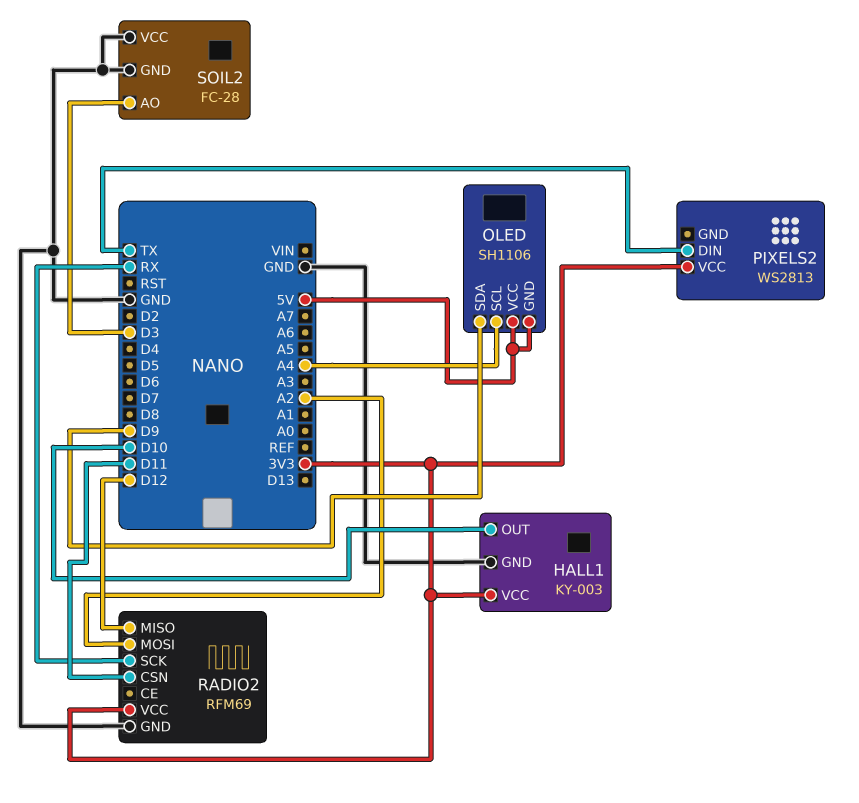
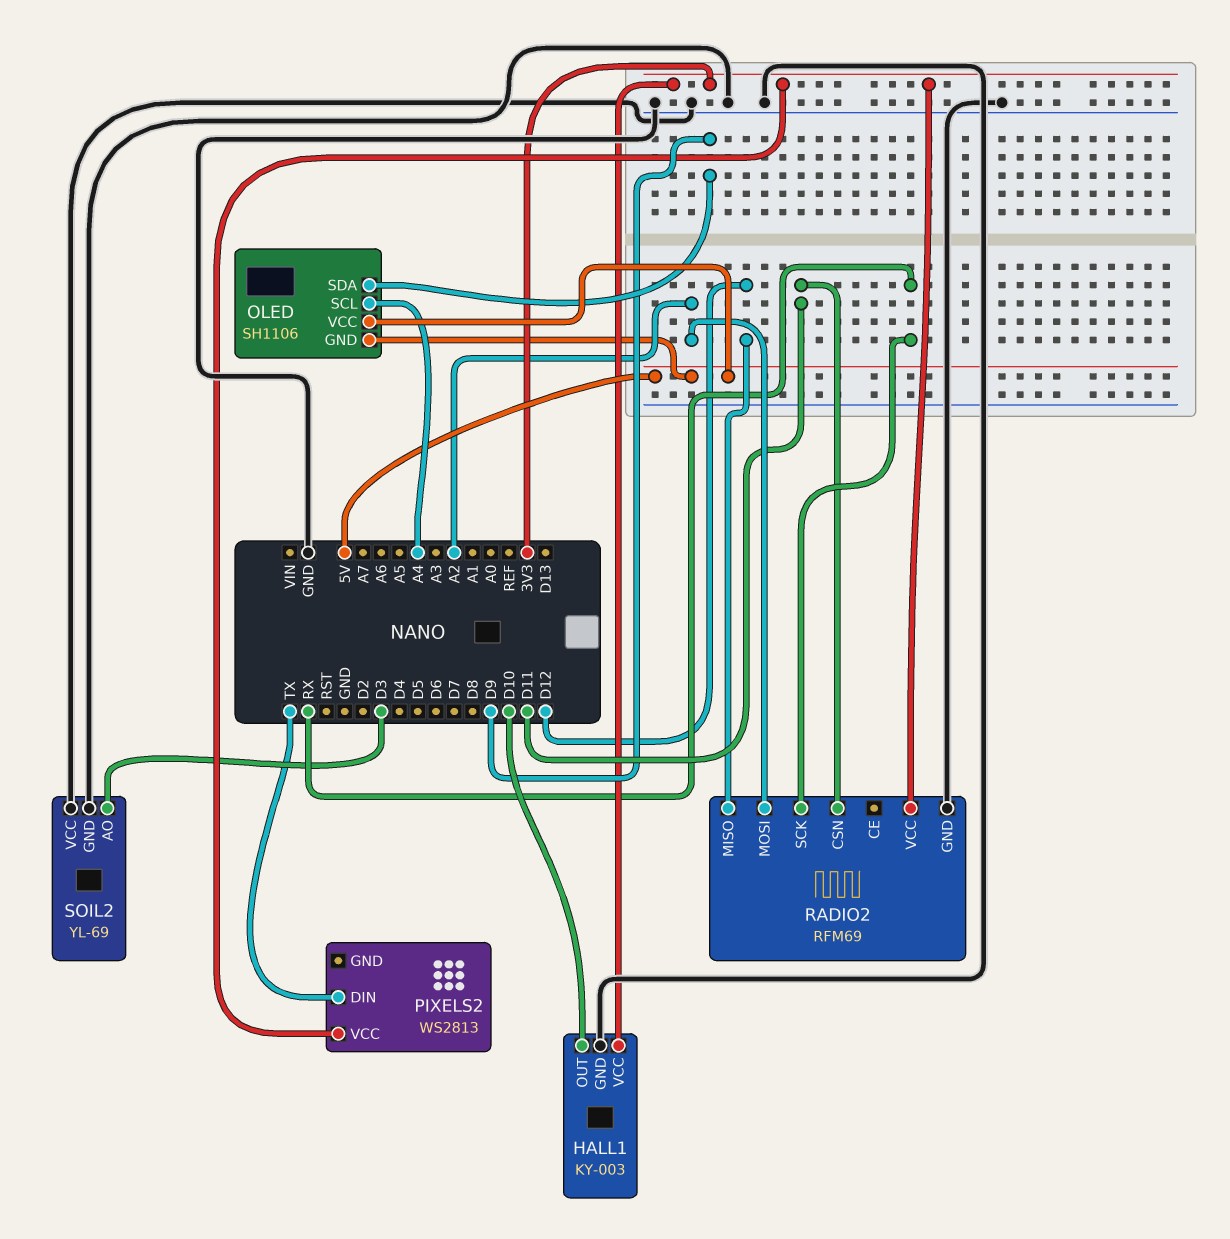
SOIL2: FC-28 -> YL-69

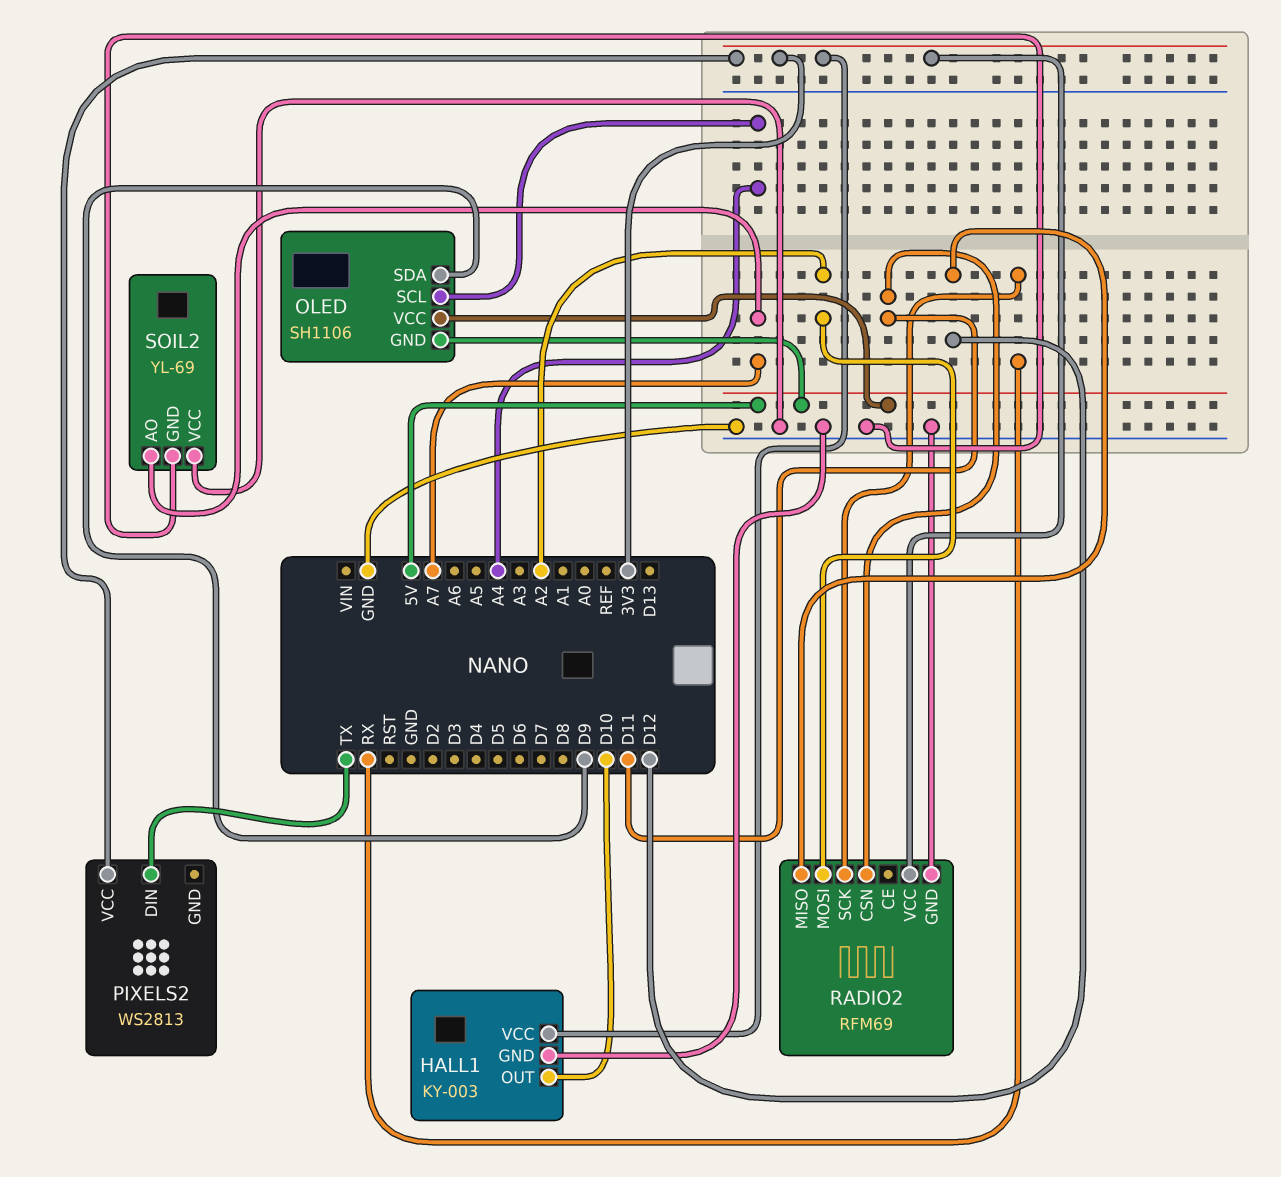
SOIL2 pin AO: D3 -> A7

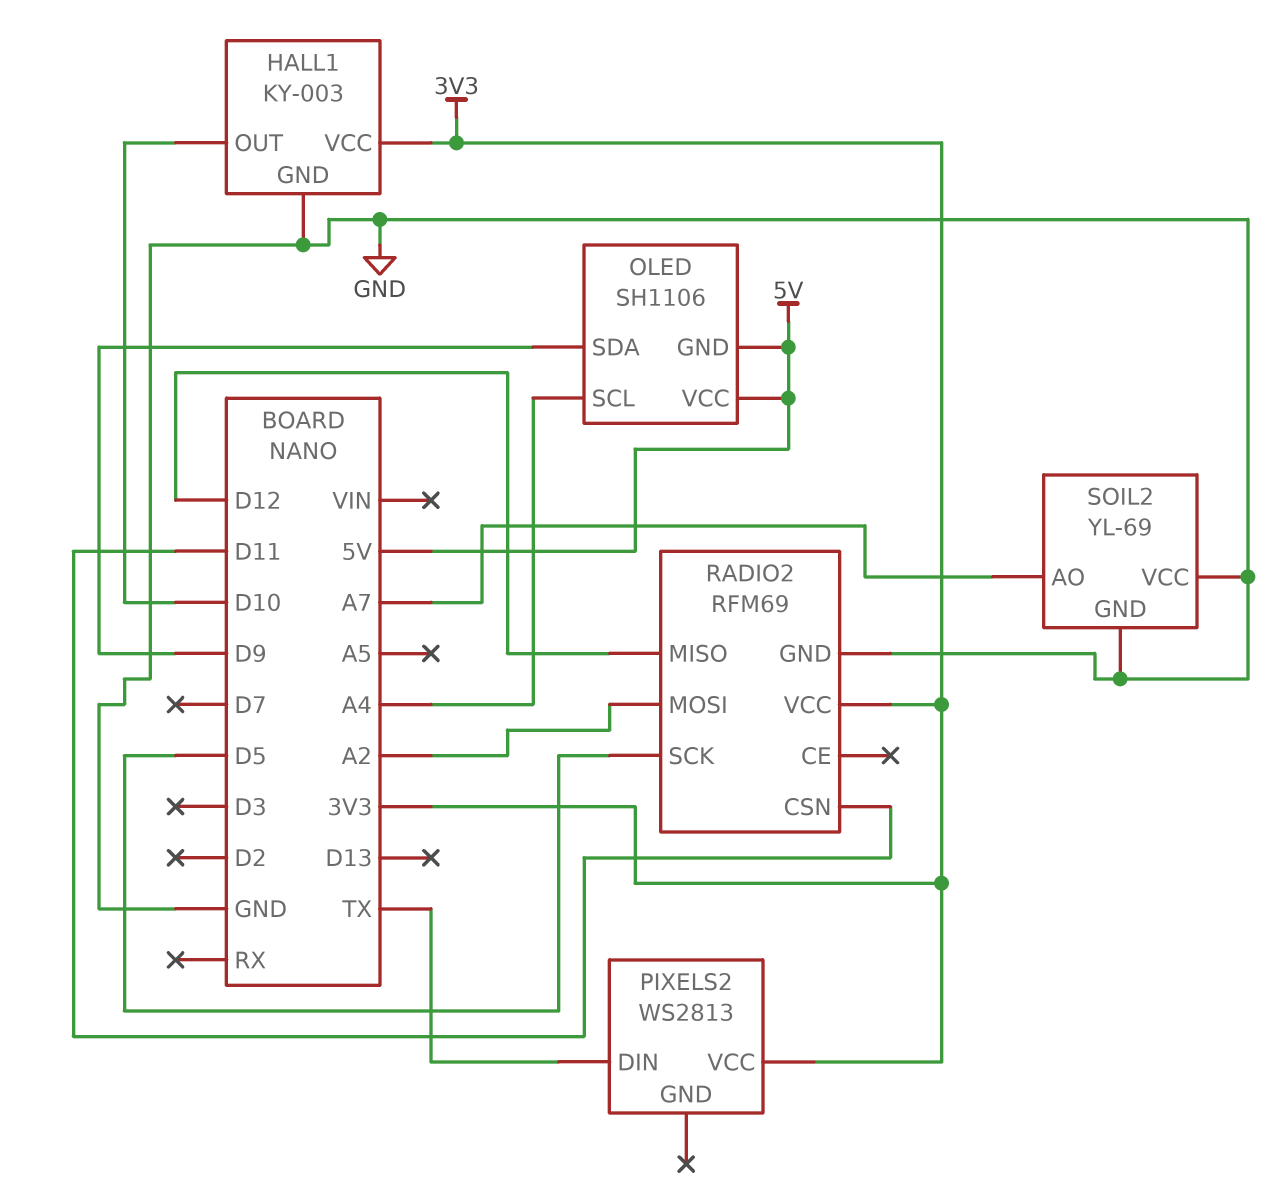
RADIO2 pin SCK: RX -> D5

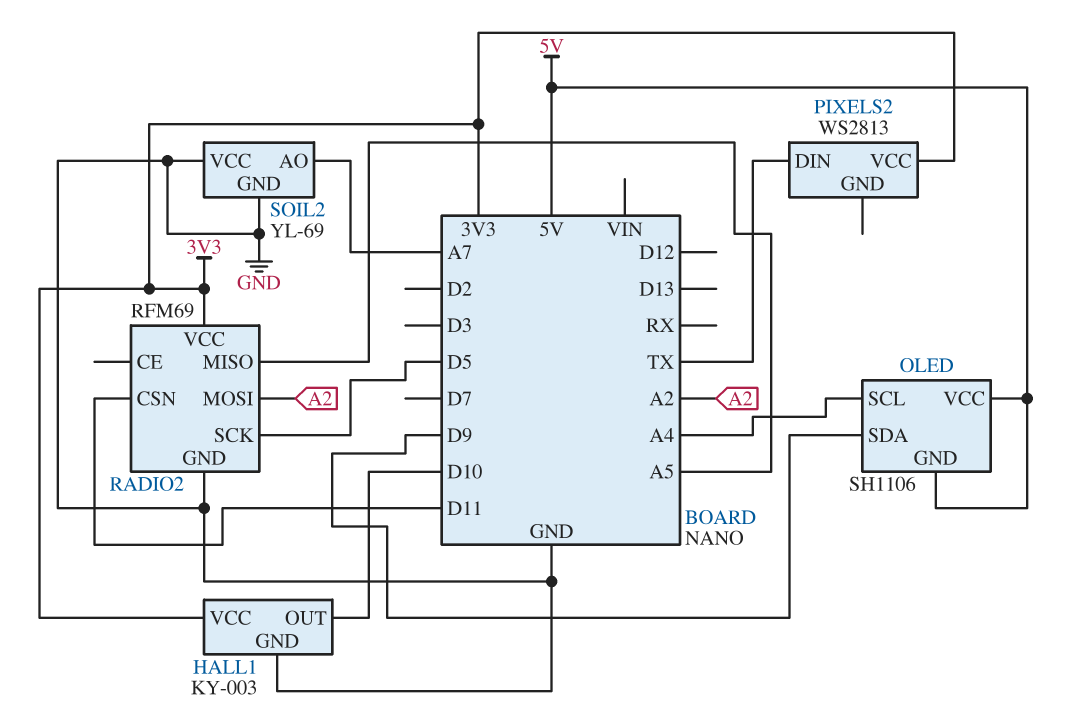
RADIO2 pin MISO: D12 -> A5

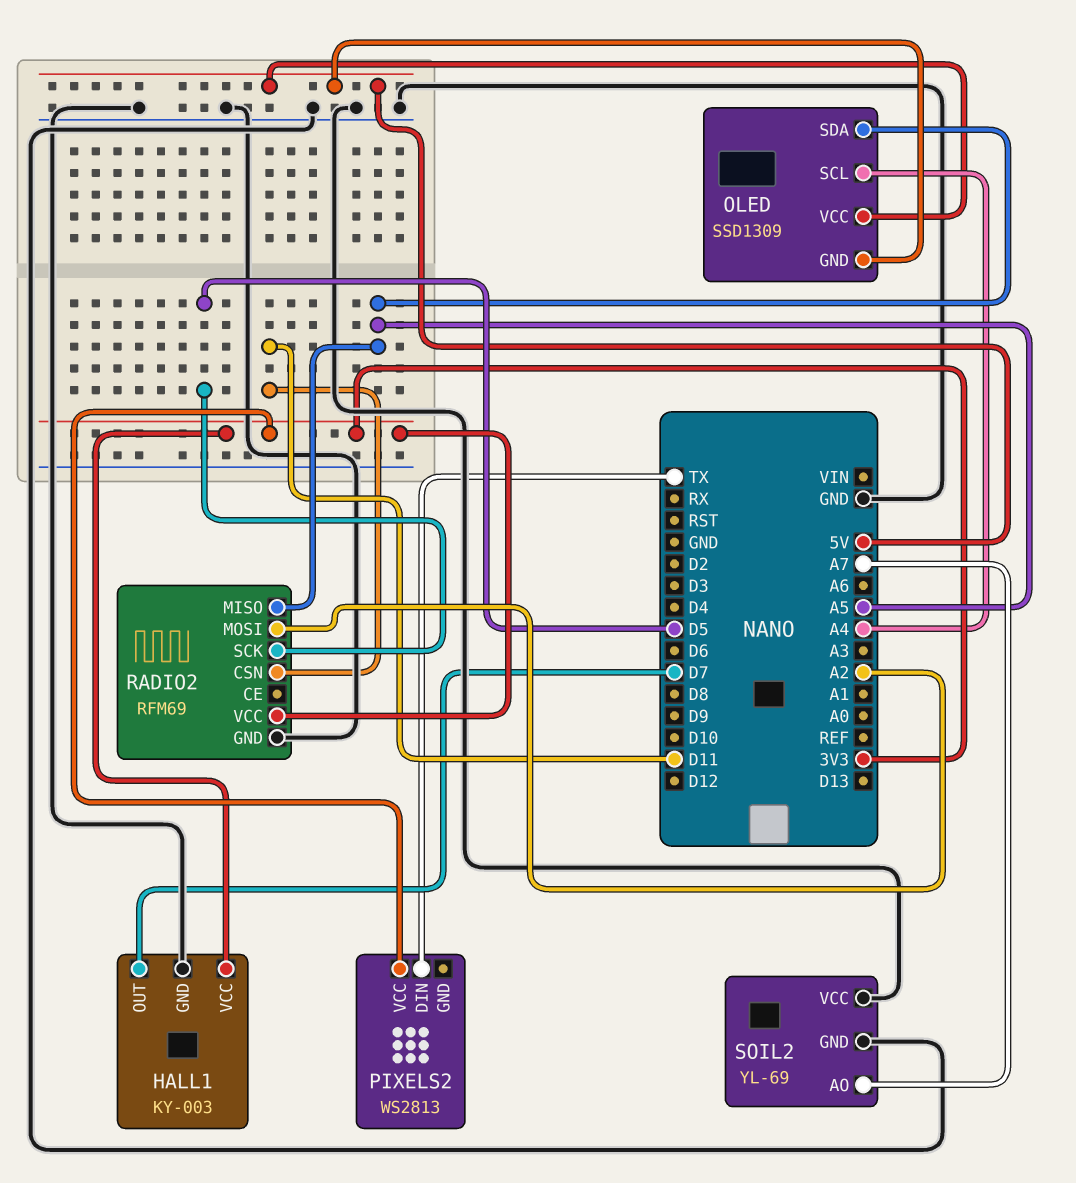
HALL1 pin OUT: D10 -> D7
OLED: SH1106 -> SSD1309
OLED pin SDA: D9 -> A5

